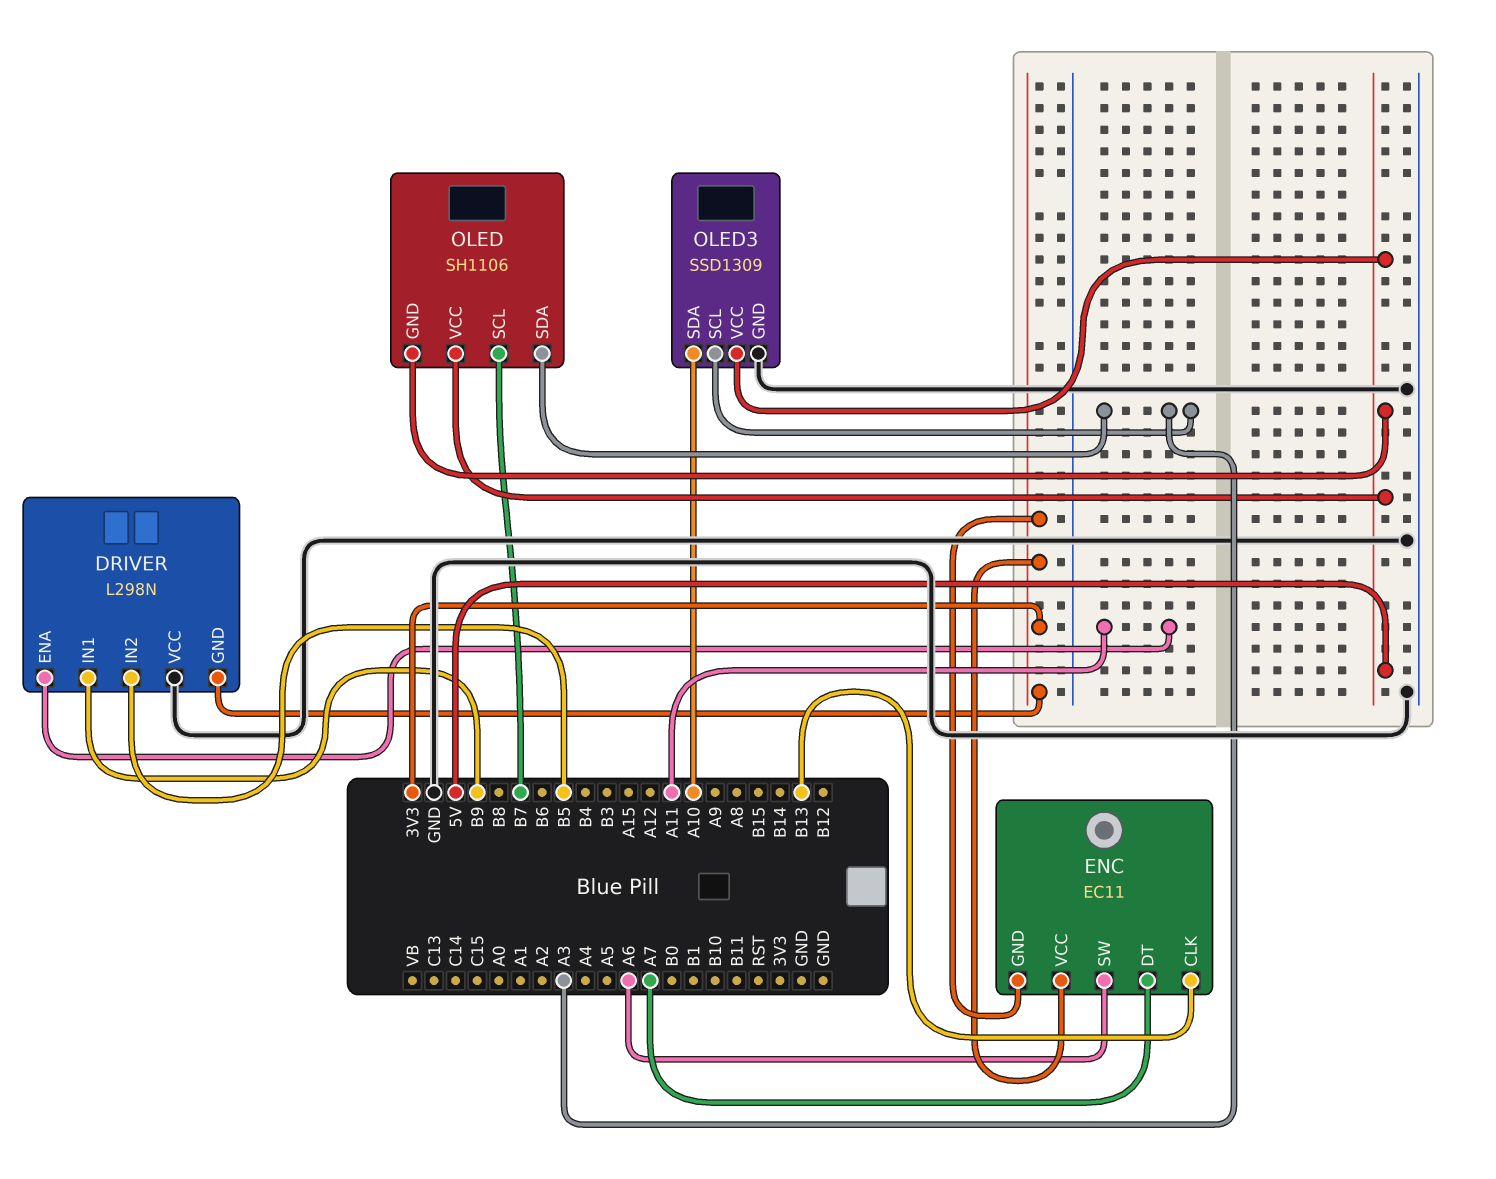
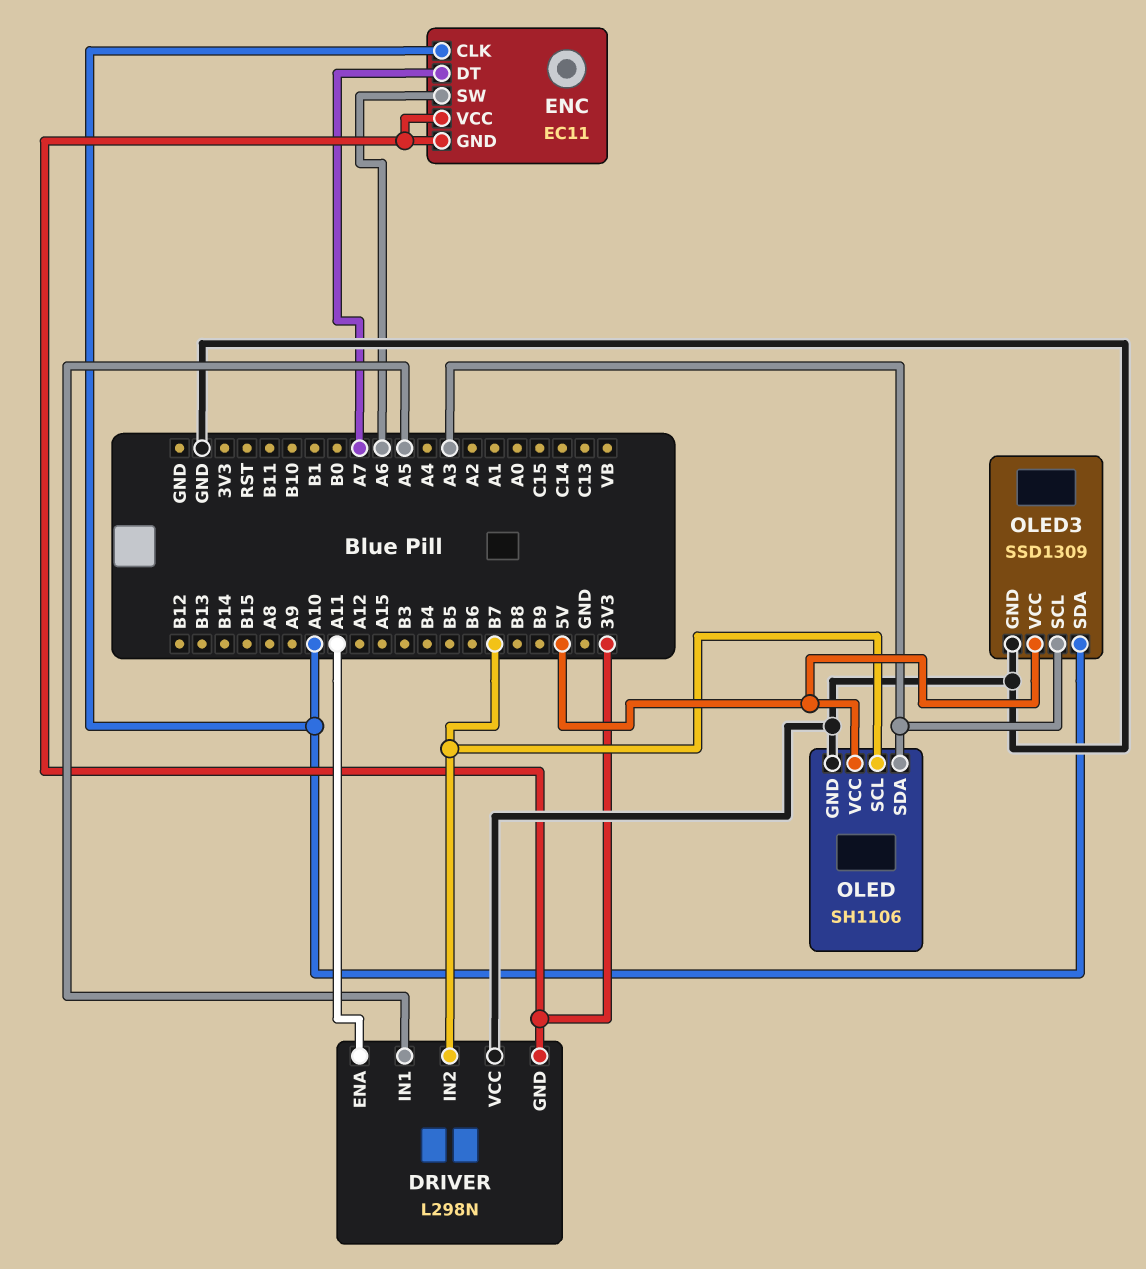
DRIVER pin IN1: B9 -> A5
DRIVER pin IN2: B5 -> B7
ENC pin CLK: B13 -> A10
OLED pin GND: 5V -> GND

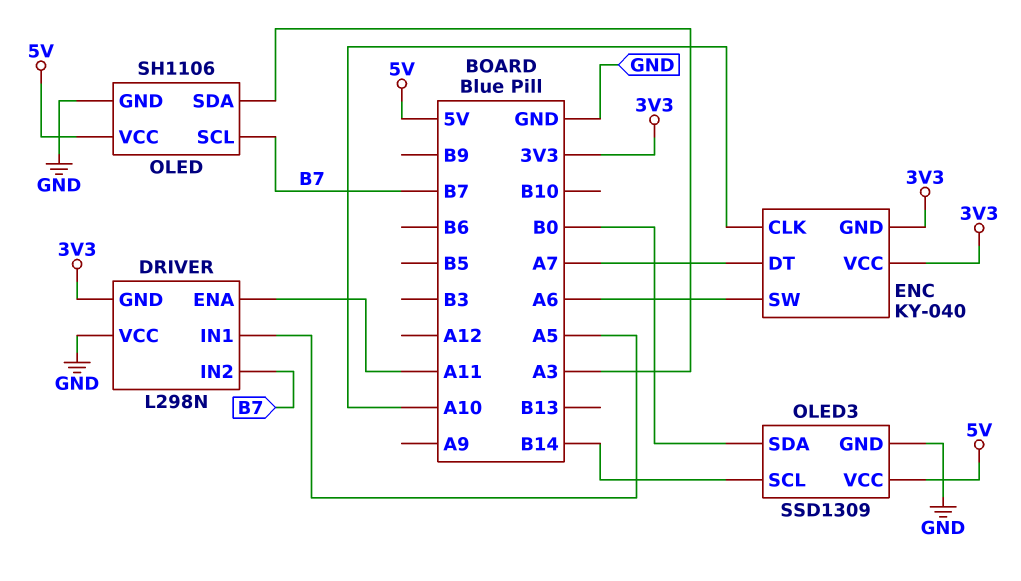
ENC: EC11 -> KY-040
OLED3 pin SCL: A3 -> B14
OLED3 pin SDA: A10 -> B0

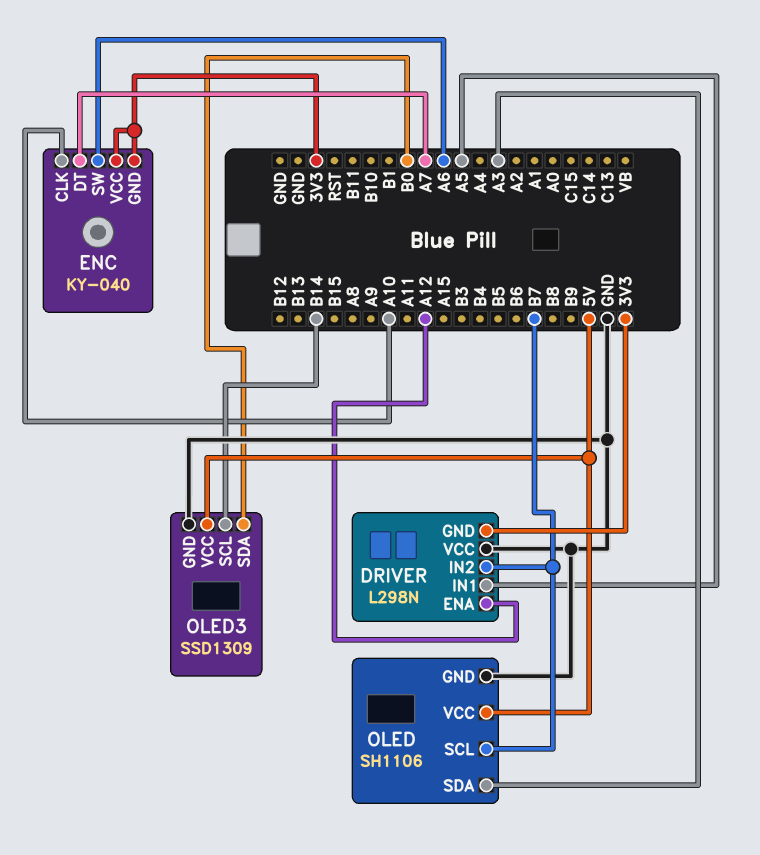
DRIVER pin ENA: A11 -> A12

